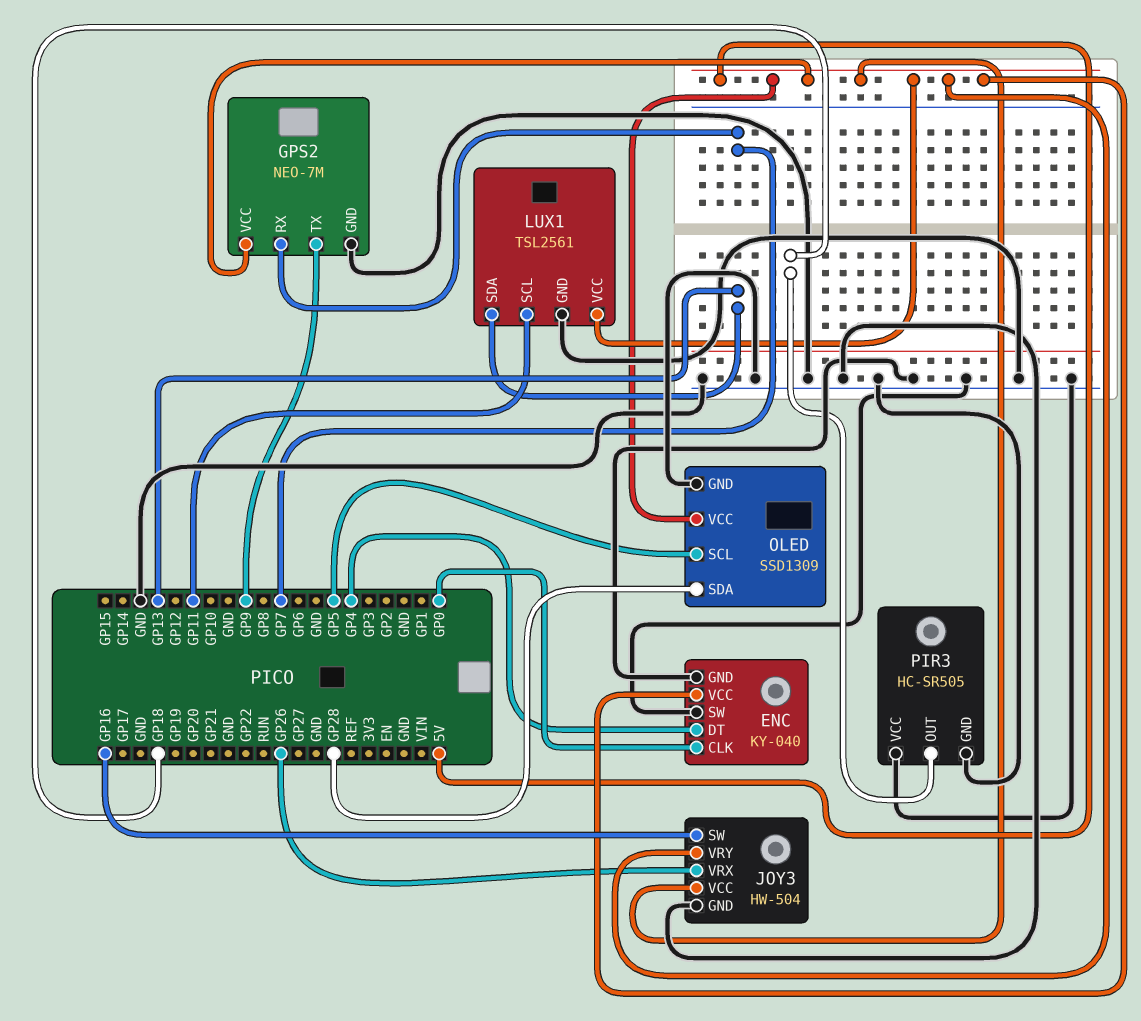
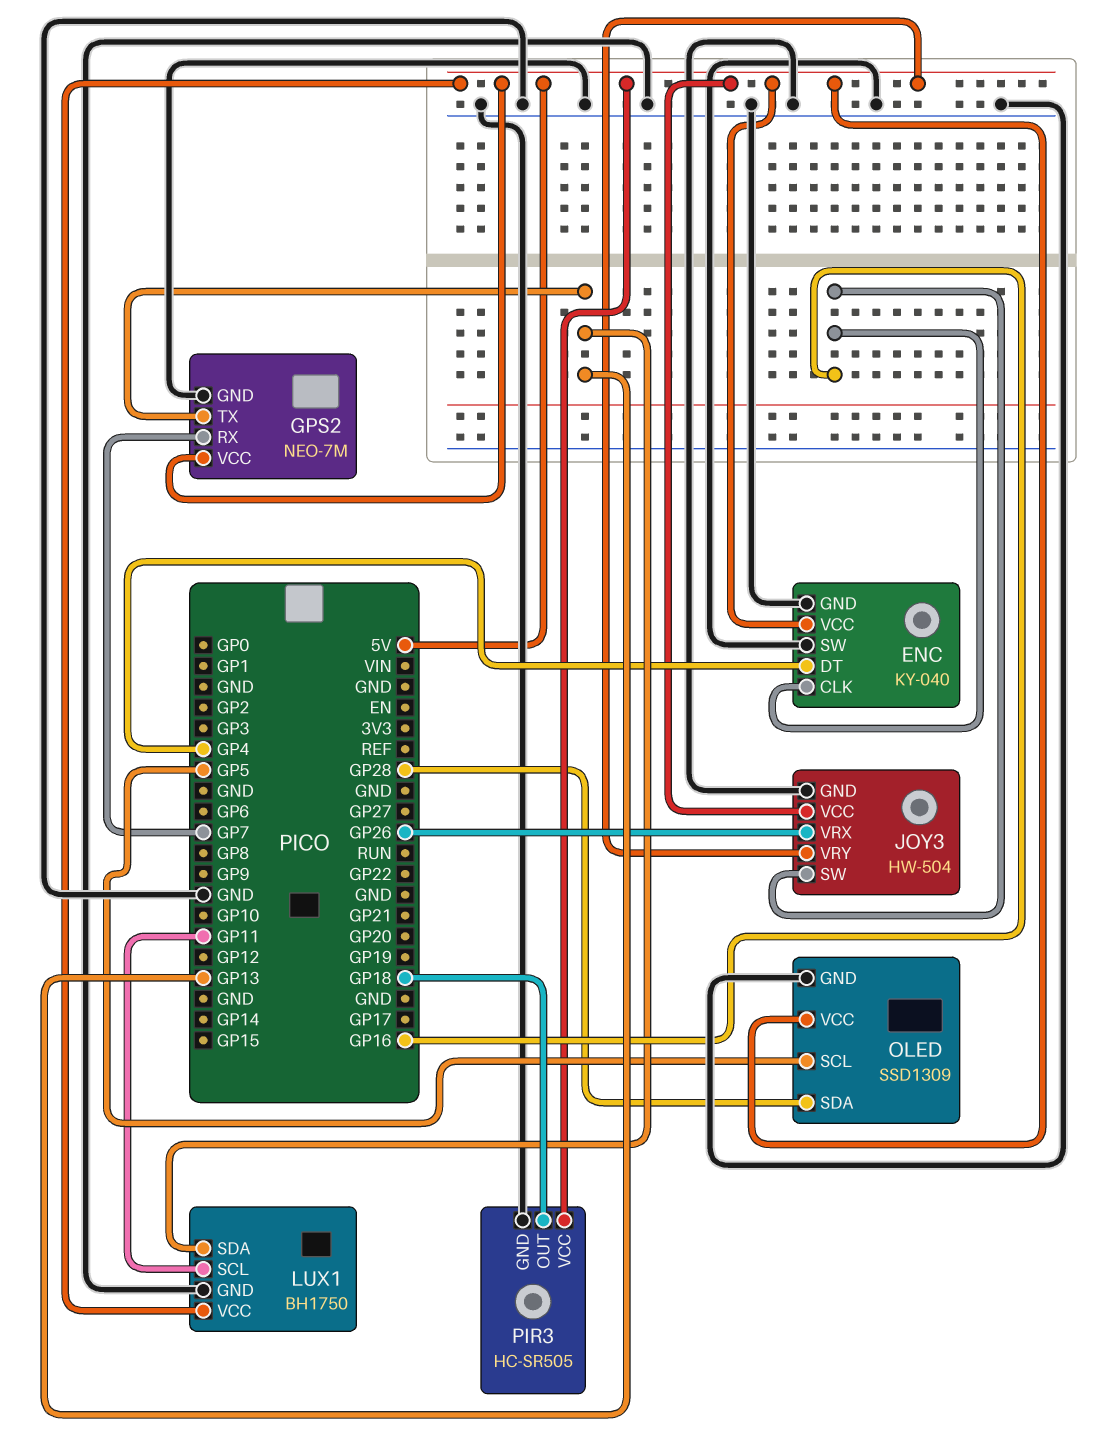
ENC pin CLK: GP0 -> GP16
GPS2 pin TX: GP9 -> GP13
LUX1: TSL2561 -> BH1750
PIR3 pin VCC: GND -> 5V

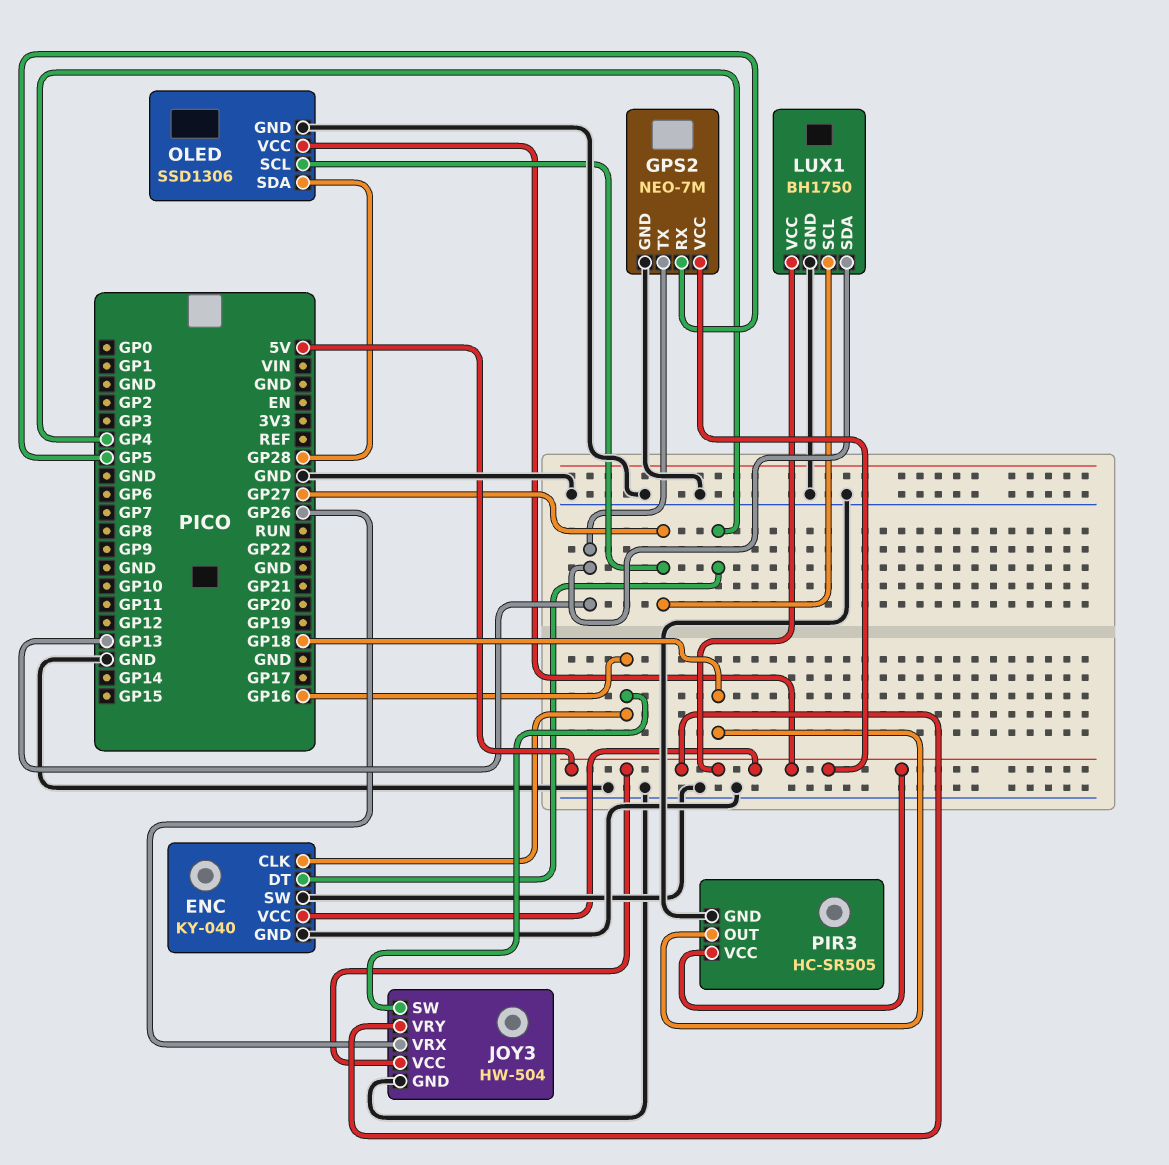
GPS2 pin RX: GP7 -> GP5
LUX1 pin SCL: GP11 -> GP27
OLED: SSD1309 -> SSD1306
OLED pin SCL: GP5 -> GP27

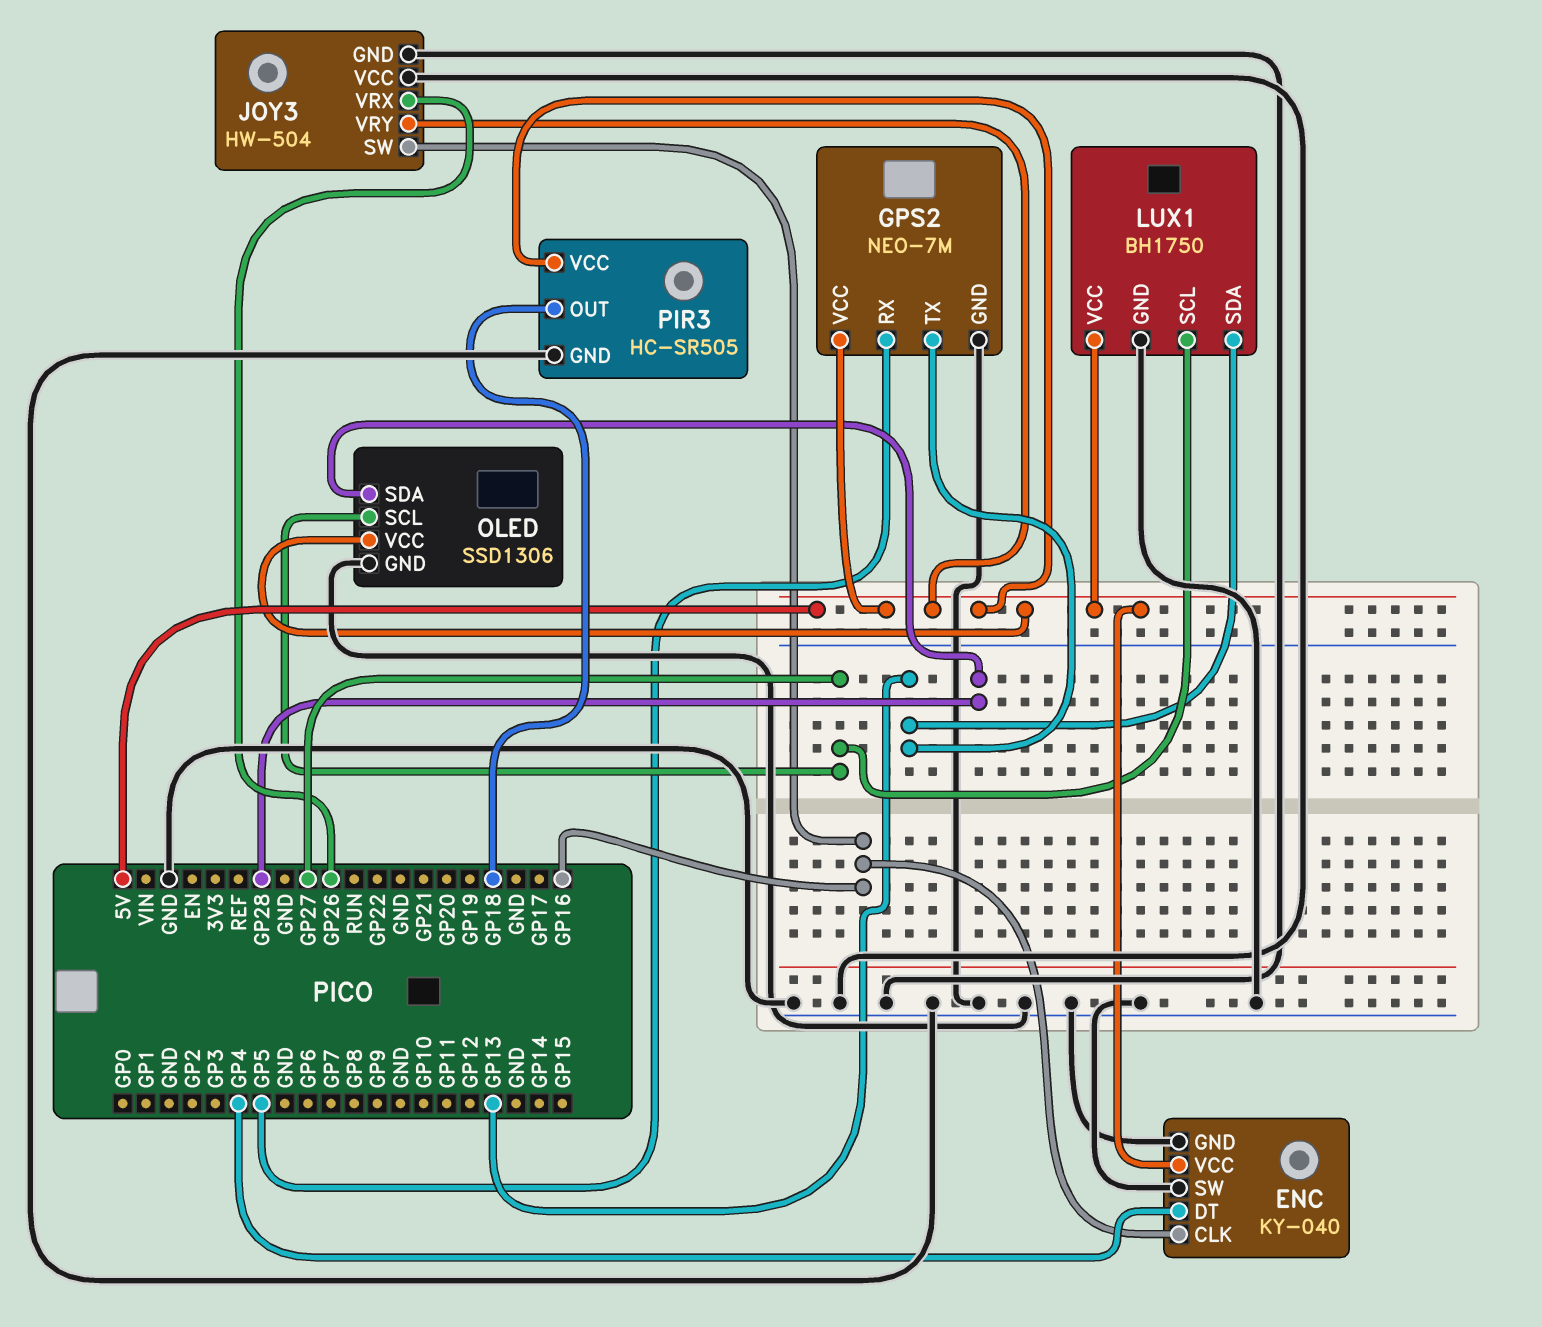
JOY3 pin VCC: 5V -> GND

